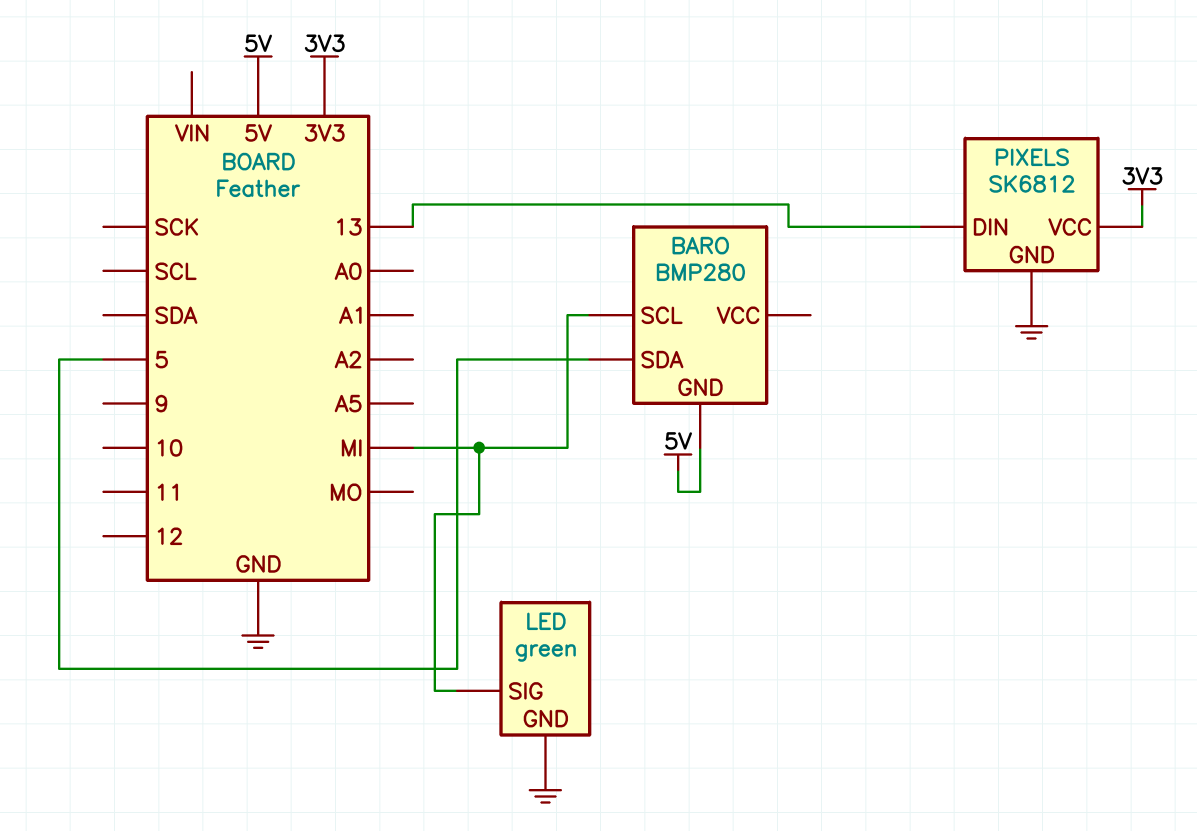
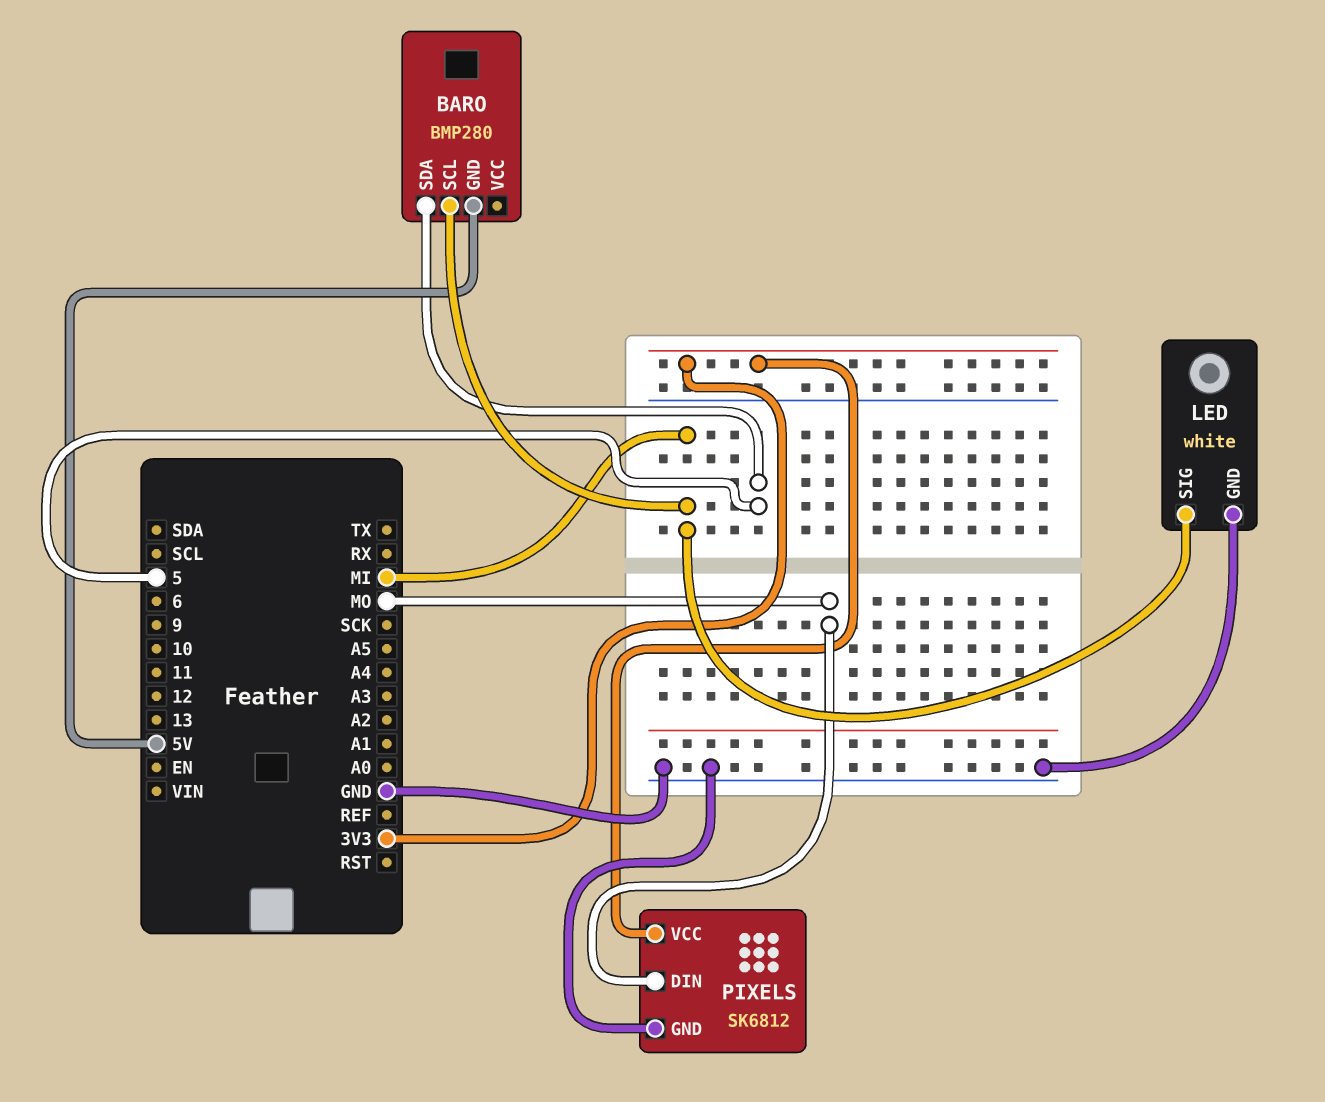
LED: green -> white
PIXELS pin DIN: 13 -> MO

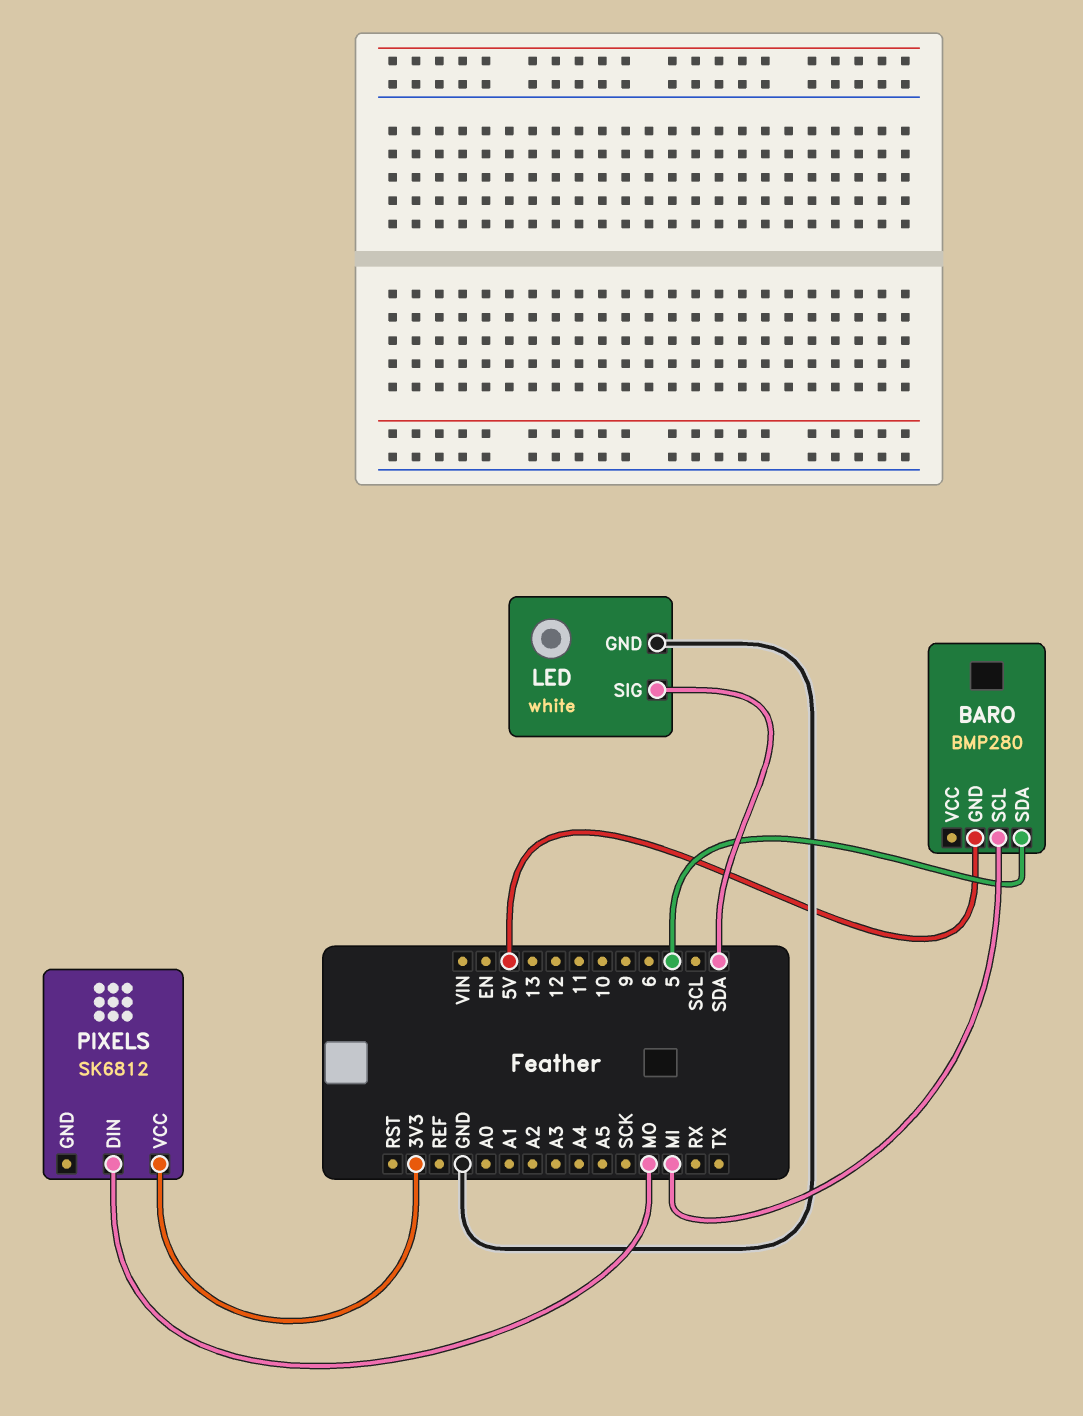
LED pin SIG: MI -> SDA
PIXELS pin GND: GND -> none

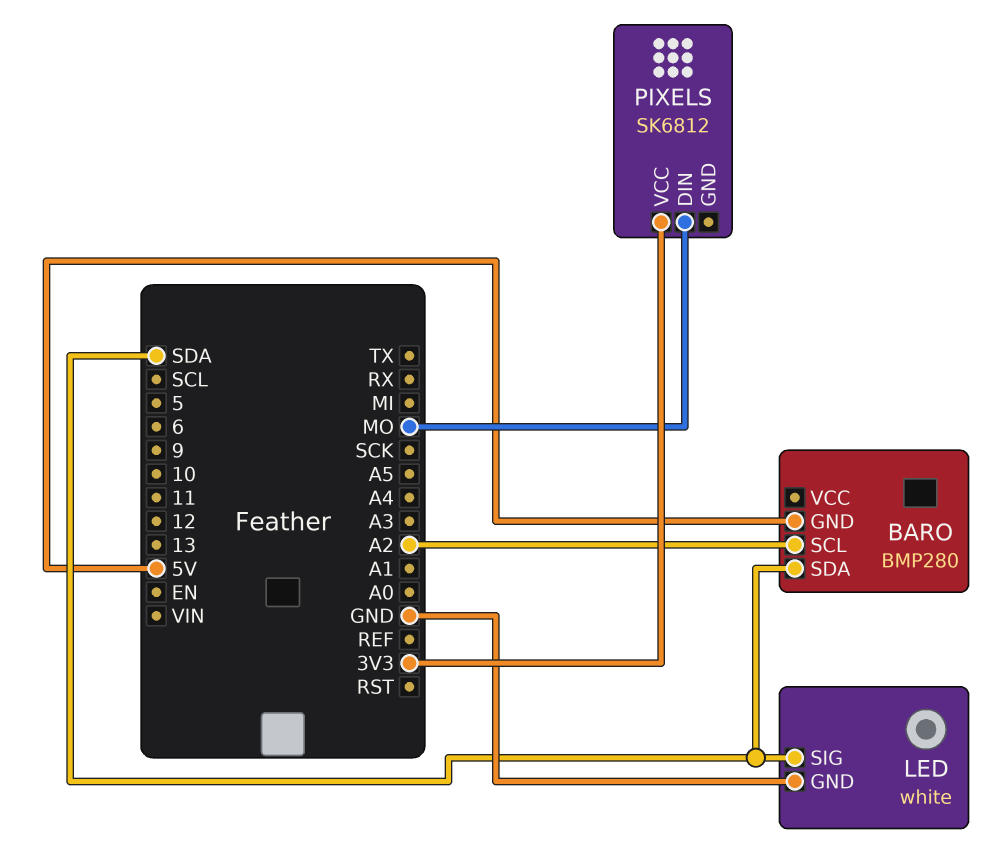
BARO pin SCL: MI -> A2
BARO pin SDA: 5 -> SDA

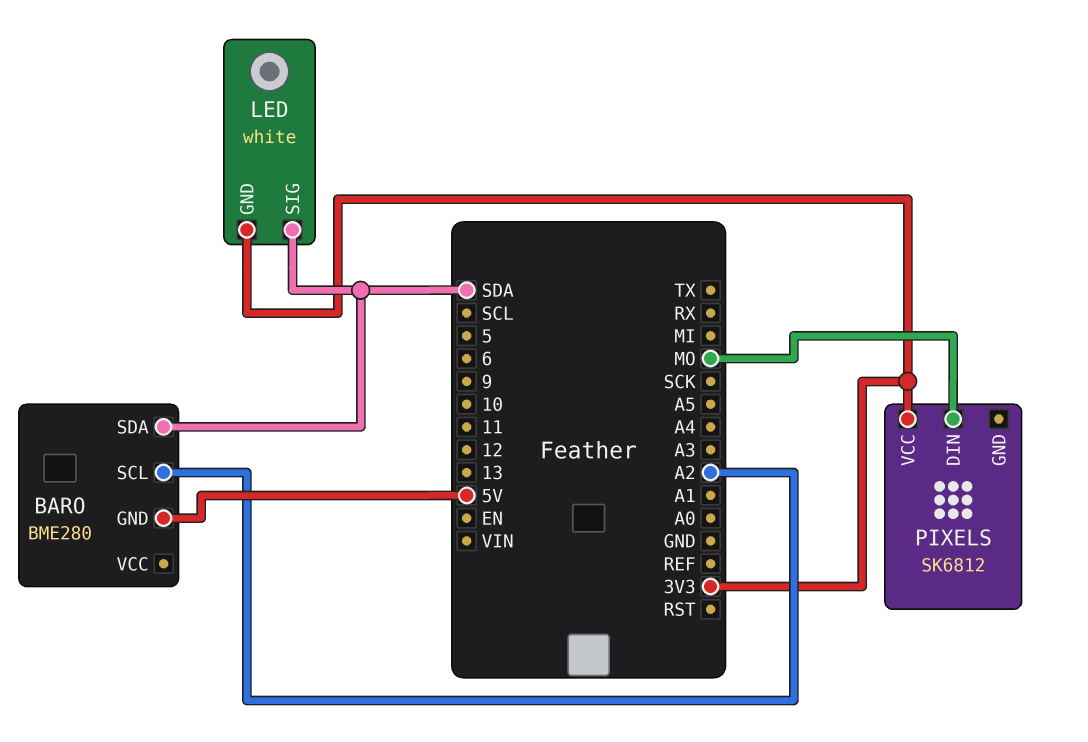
BARO: BMP280 -> BME280
LED pin GND: GND -> 3V3

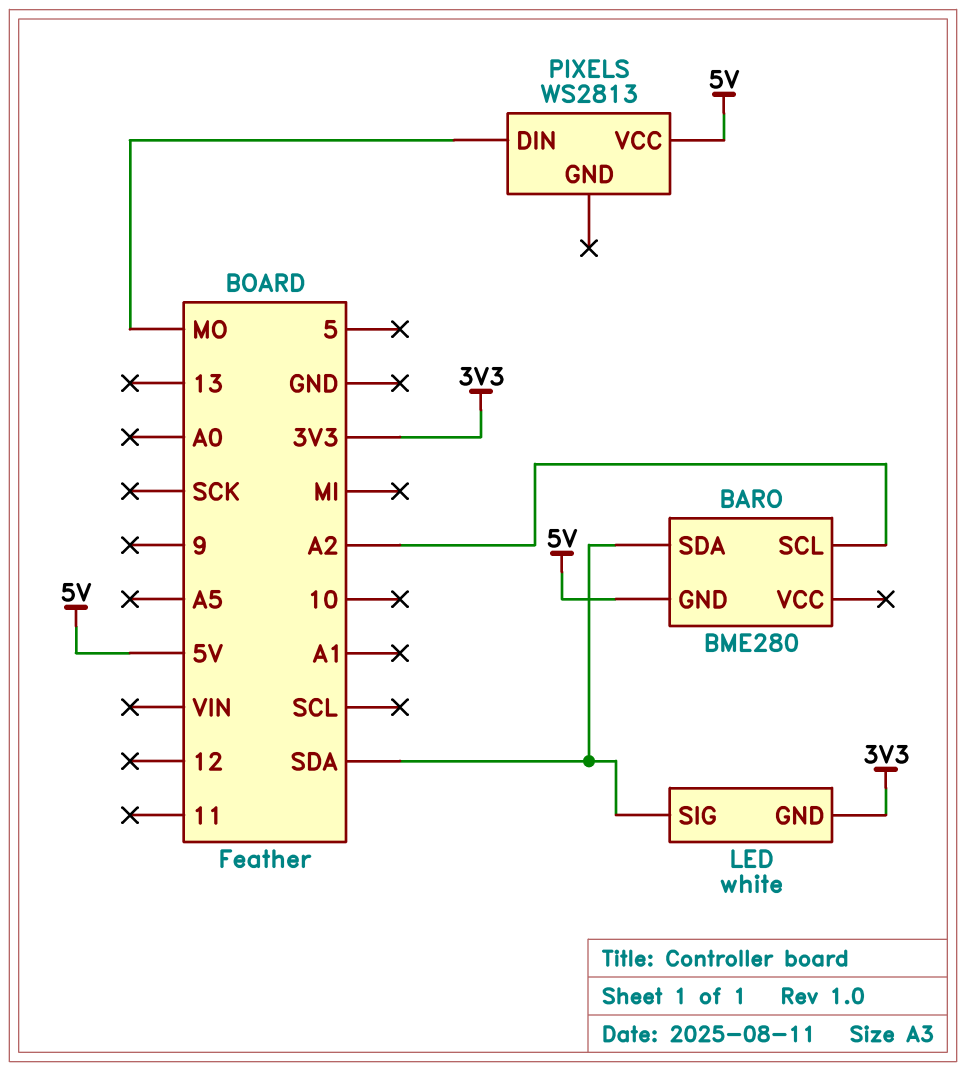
PIXELS: SK6812 -> WS2813
PIXELS pin VCC: 3V3 -> 5V

